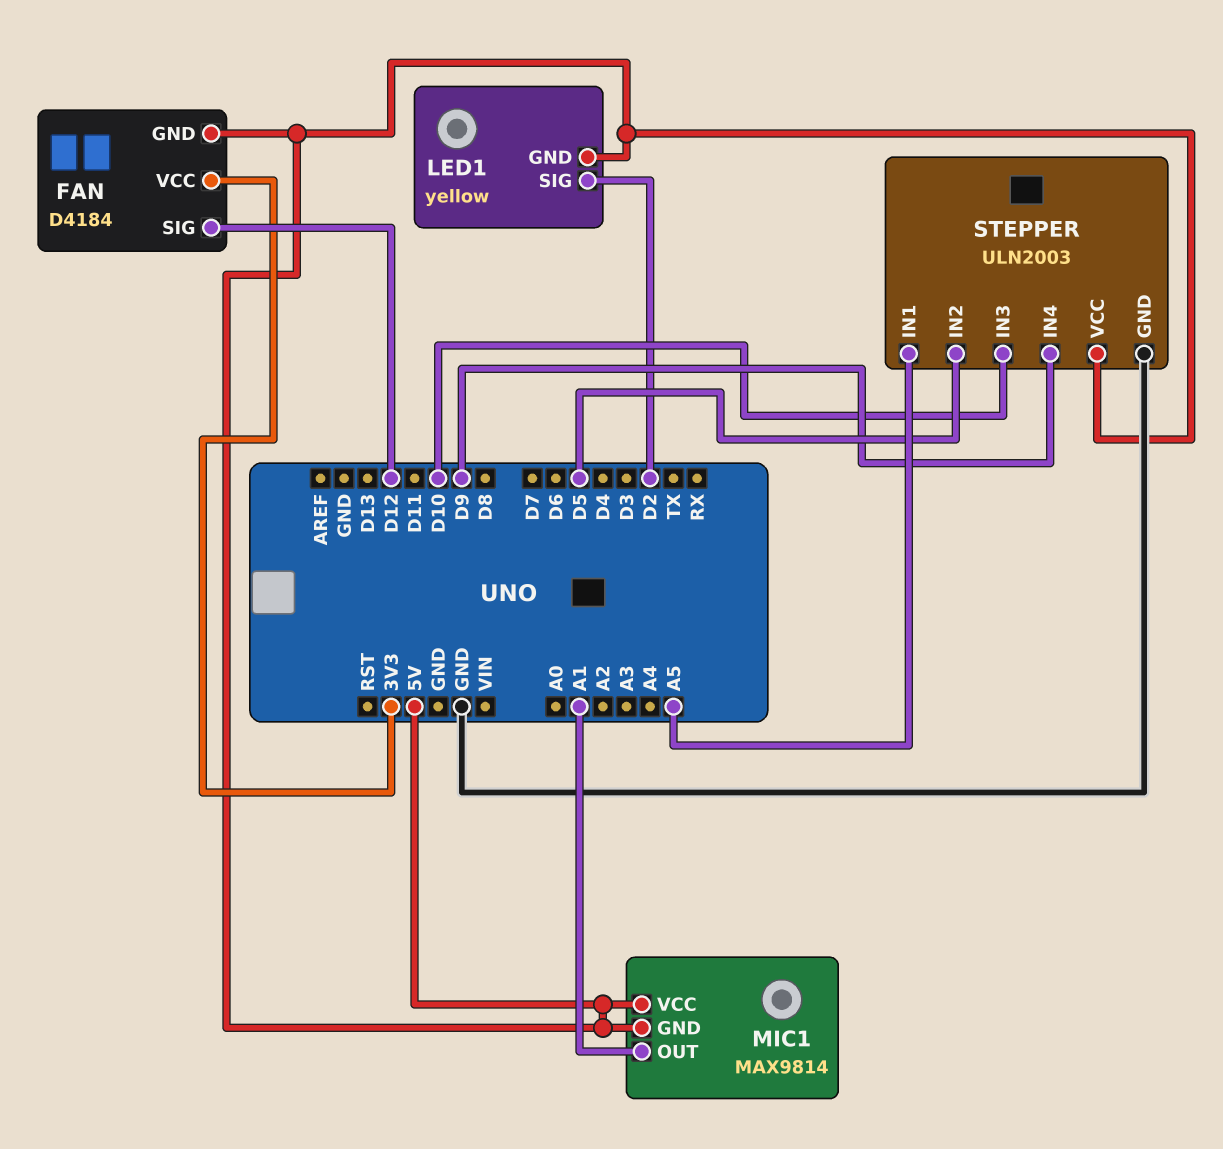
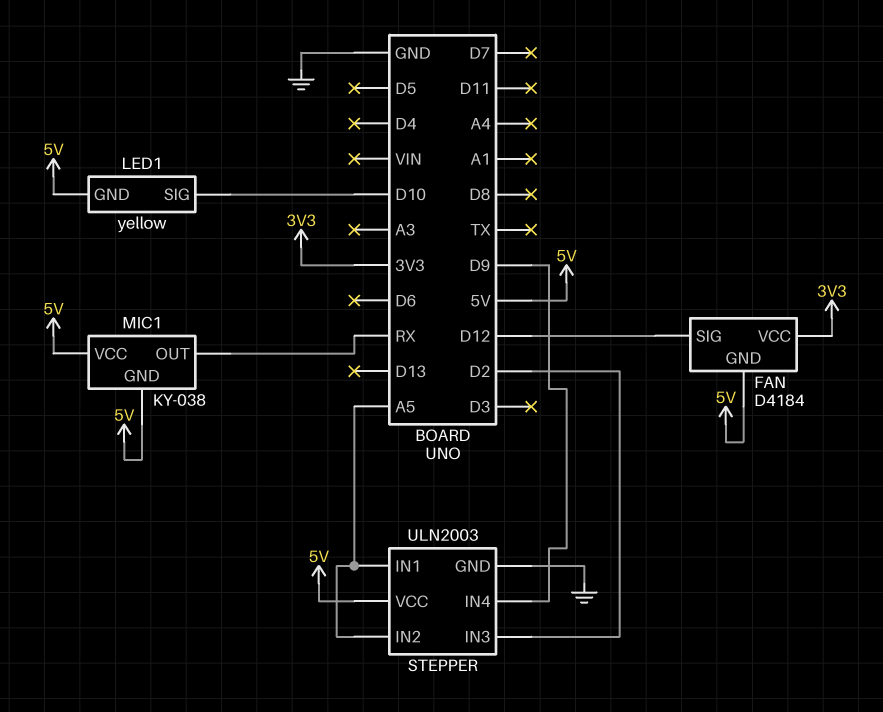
LED1 pin SIG: D2 -> D10
MIC1: MAX9814 -> KY-038
MIC1 pin OUT: A1 -> RX
STEPPER pin IN2: D5 -> A5
STEPPER pin IN3: D10 -> D2

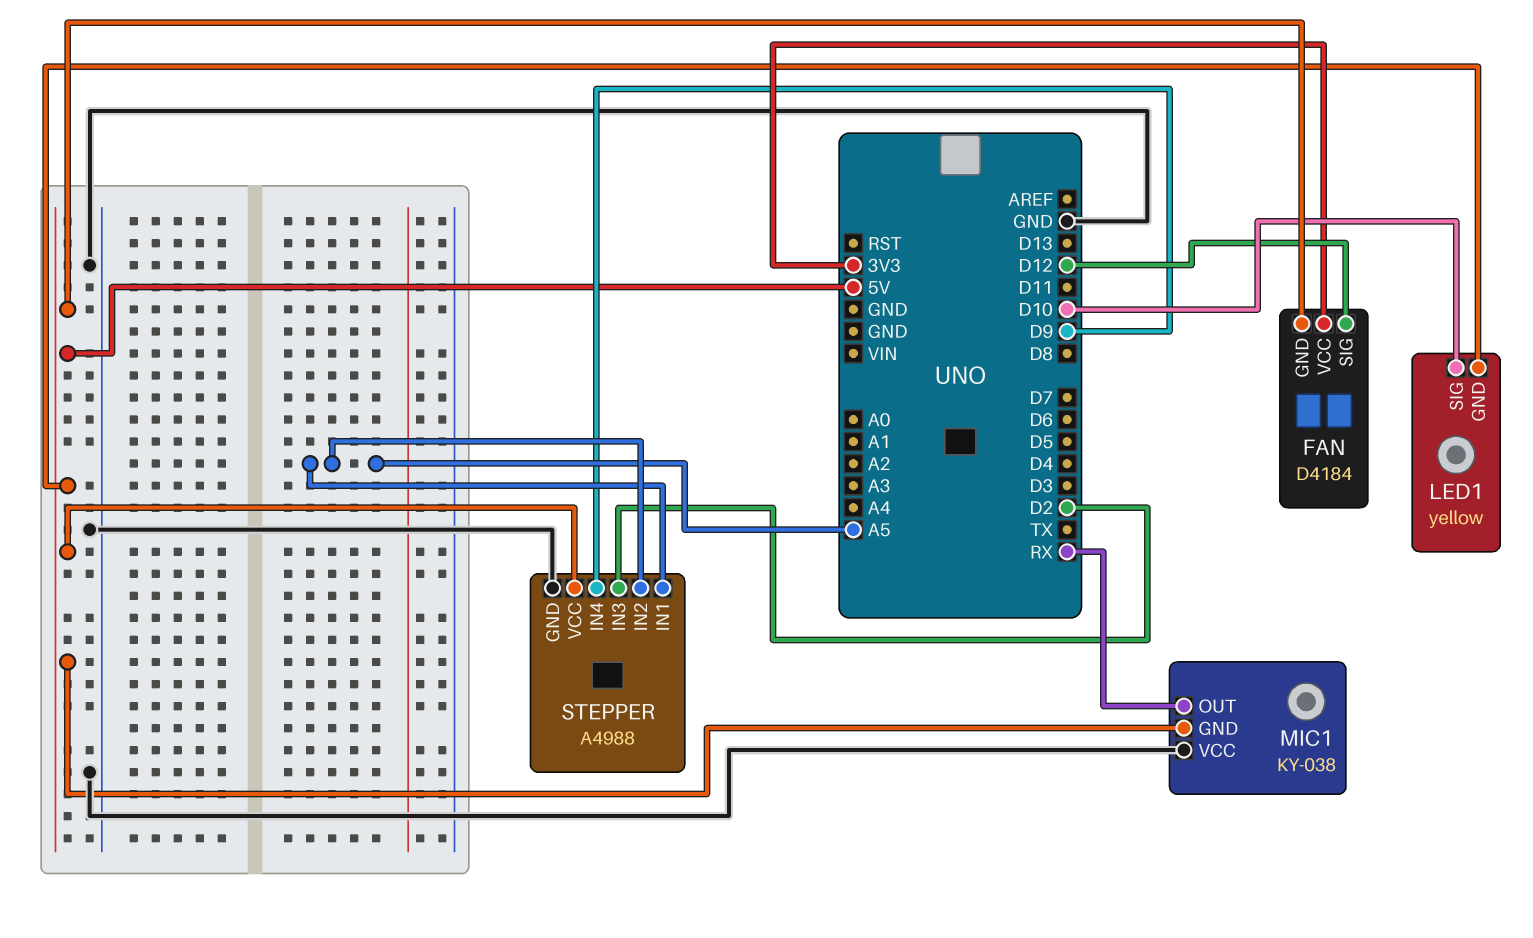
MIC1 pin VCC: 5V -> GND
STEPPER: ULN2003 -> A4988

